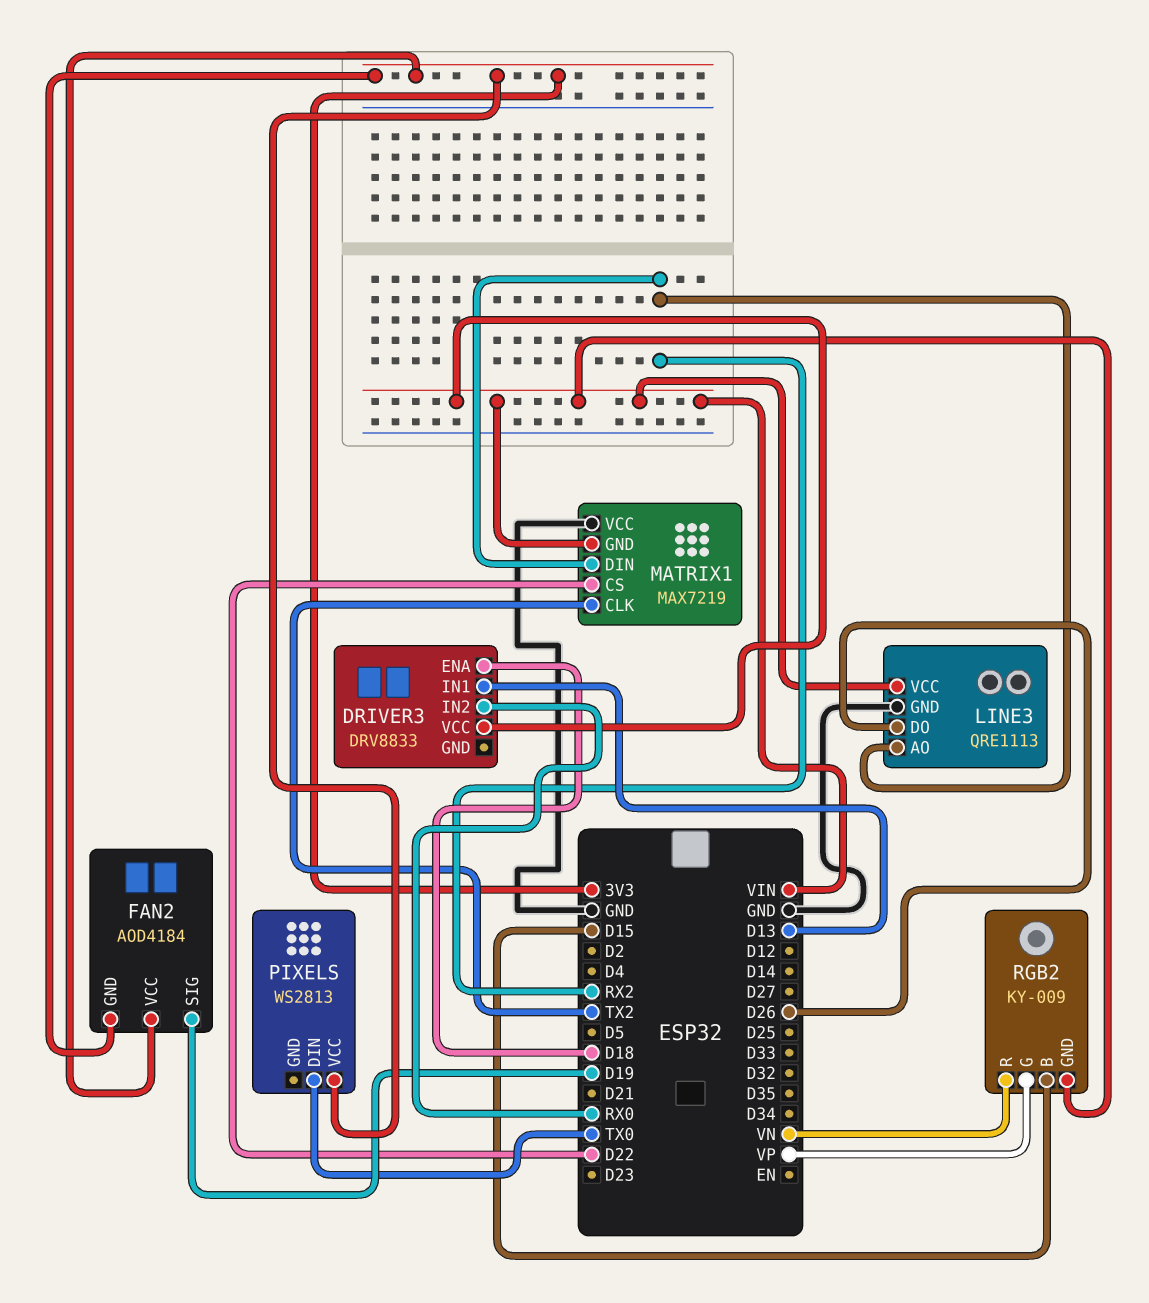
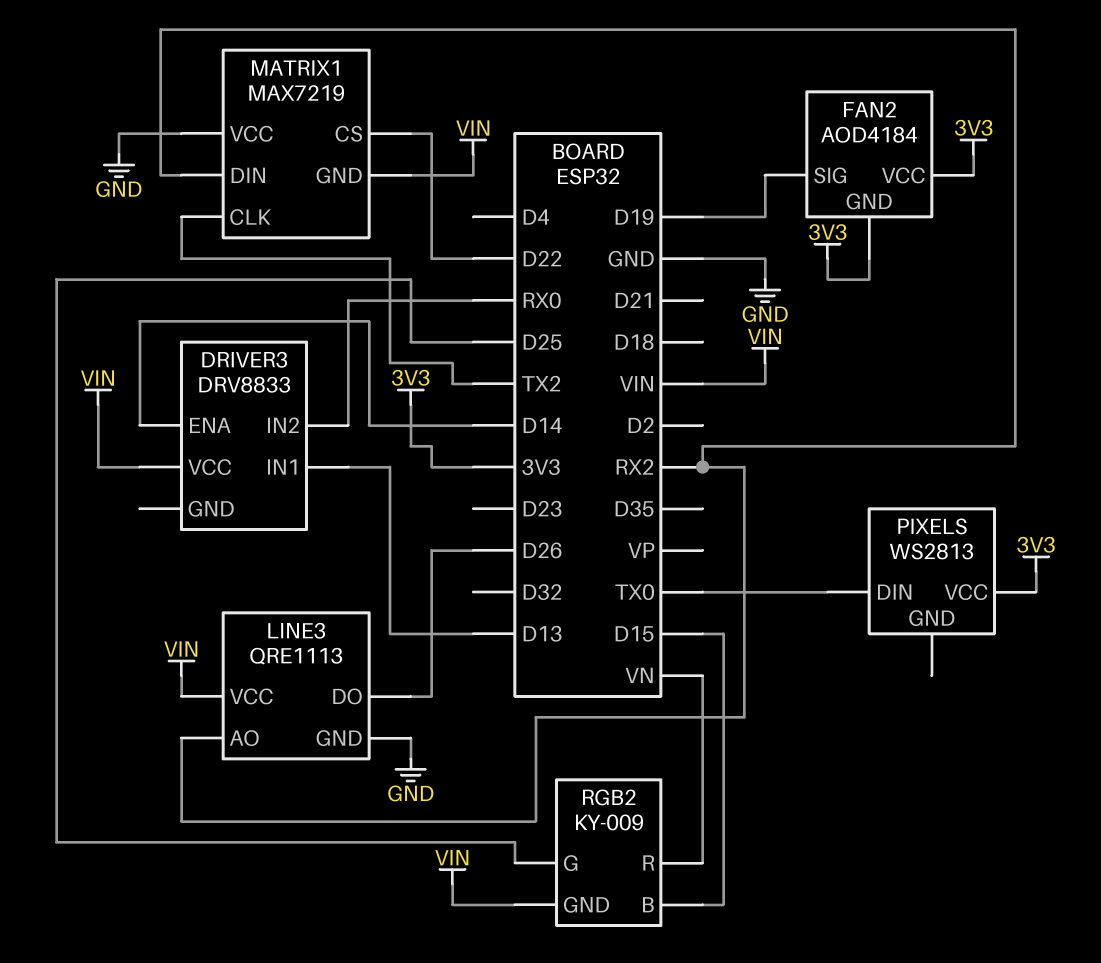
DRIVER3 pin ENA: D18 -> D14
RGB2 pin G: VP -> D25

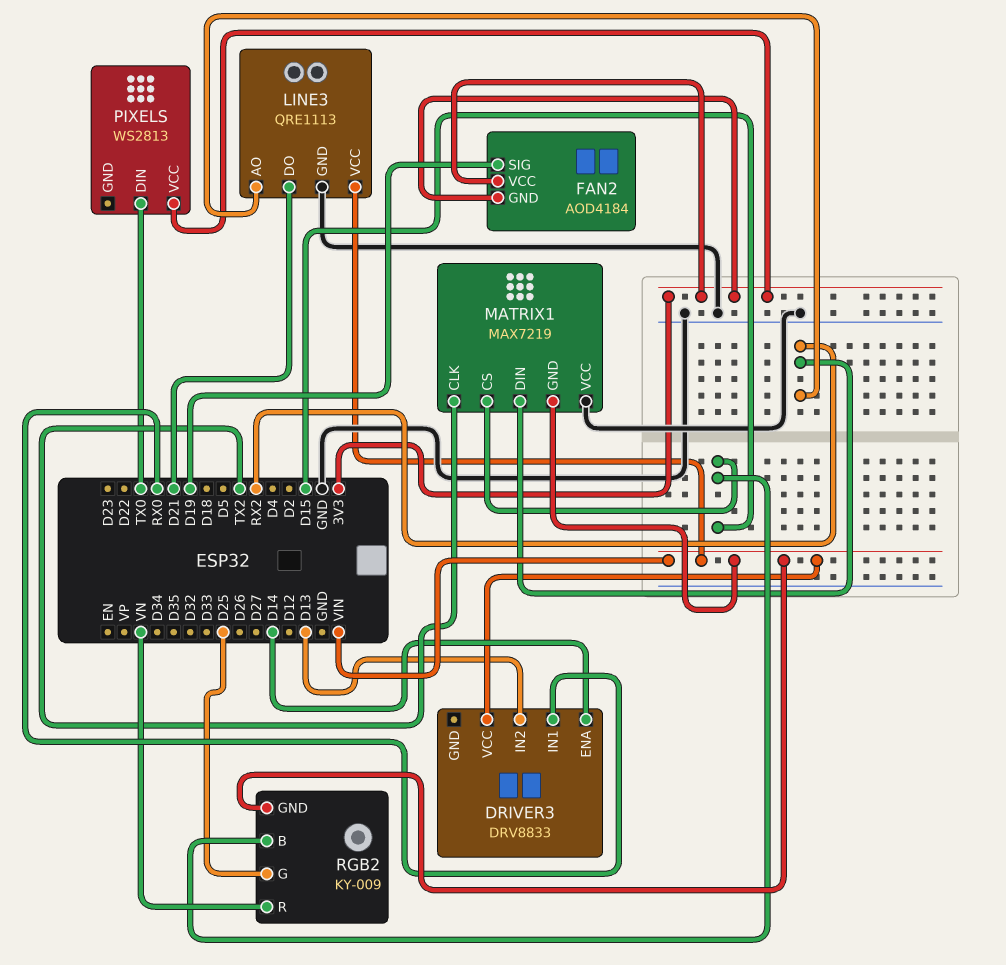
DRIVER3 pin IN1: D13 -> RX0
DRIVER3 pin IN2: RX0 -> D13
LINE3 pin DO: D26 -> D21
MATRIX1 pin CS: D22 -> D15

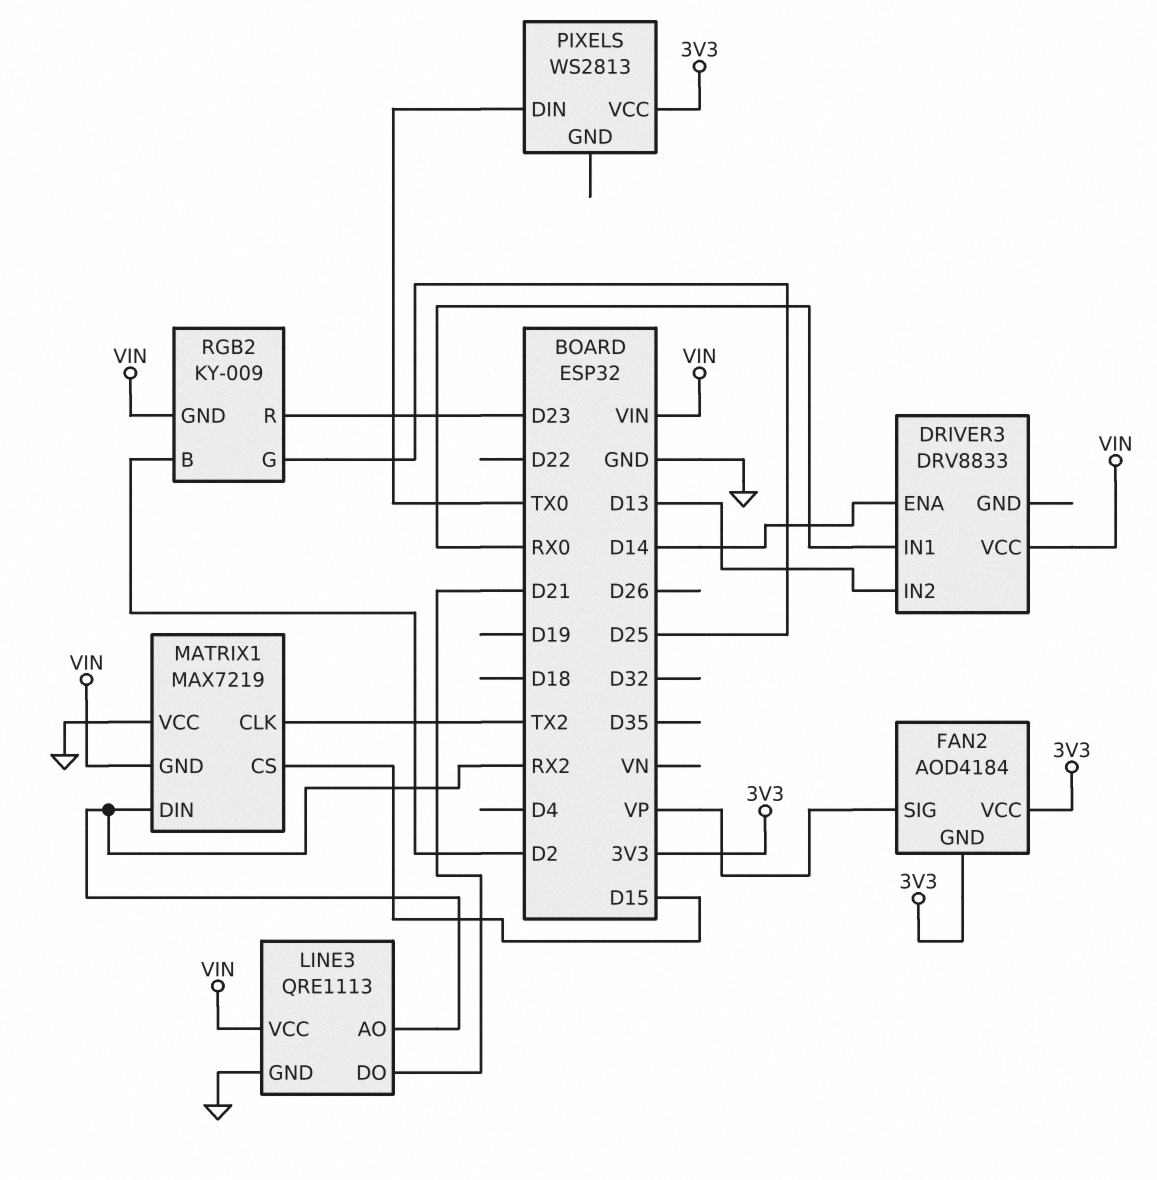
FAN2 pin SIG: D19 -> VP
RGB2 pin B: D15 -> D2
RGB2 pin R: VN -> D23

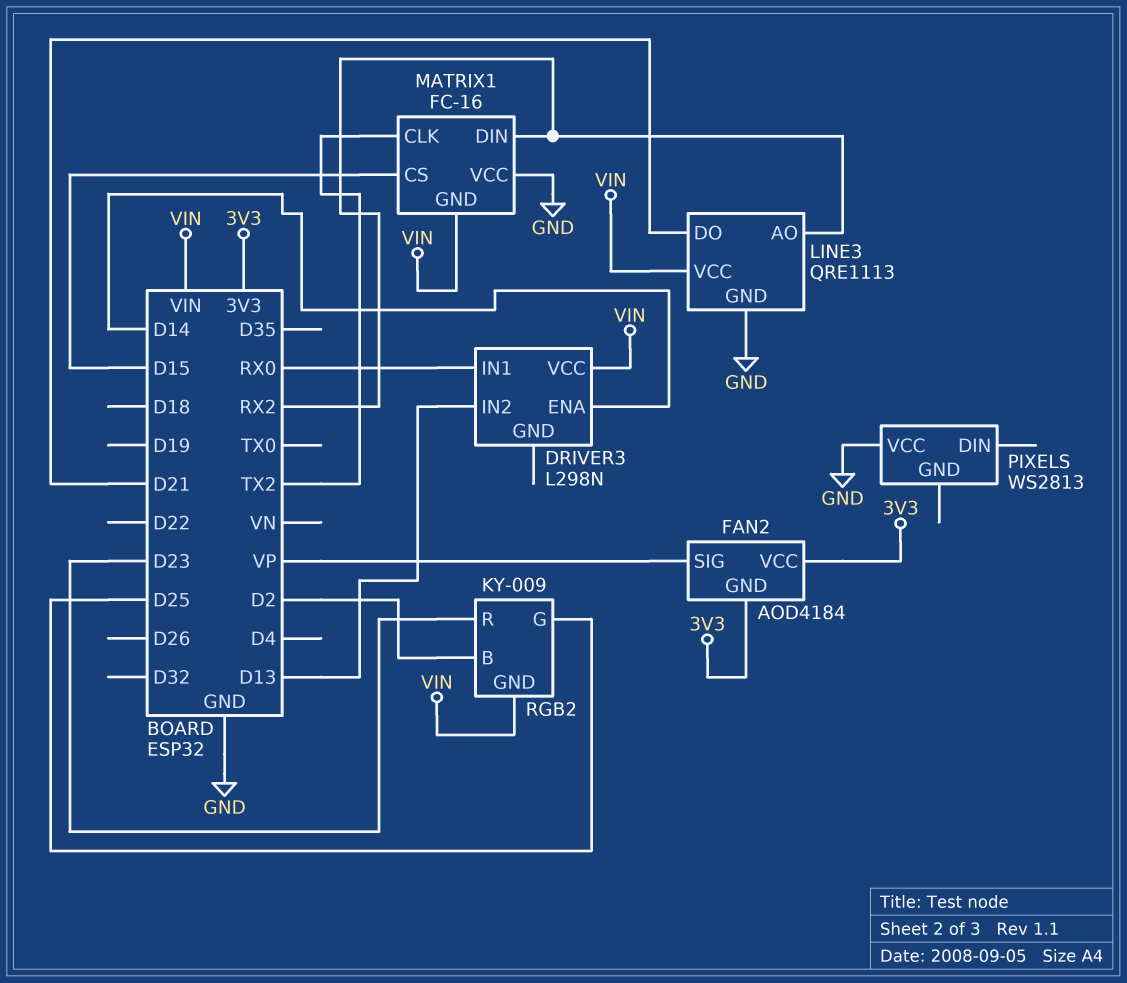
DRIVER3: DRV8833 -> L298N
MATRIX1: MAX7219 -> FC-16
PIXELS pin DIN: TX0 -> none
PIXELS pin VCC: 3V3 -> GND

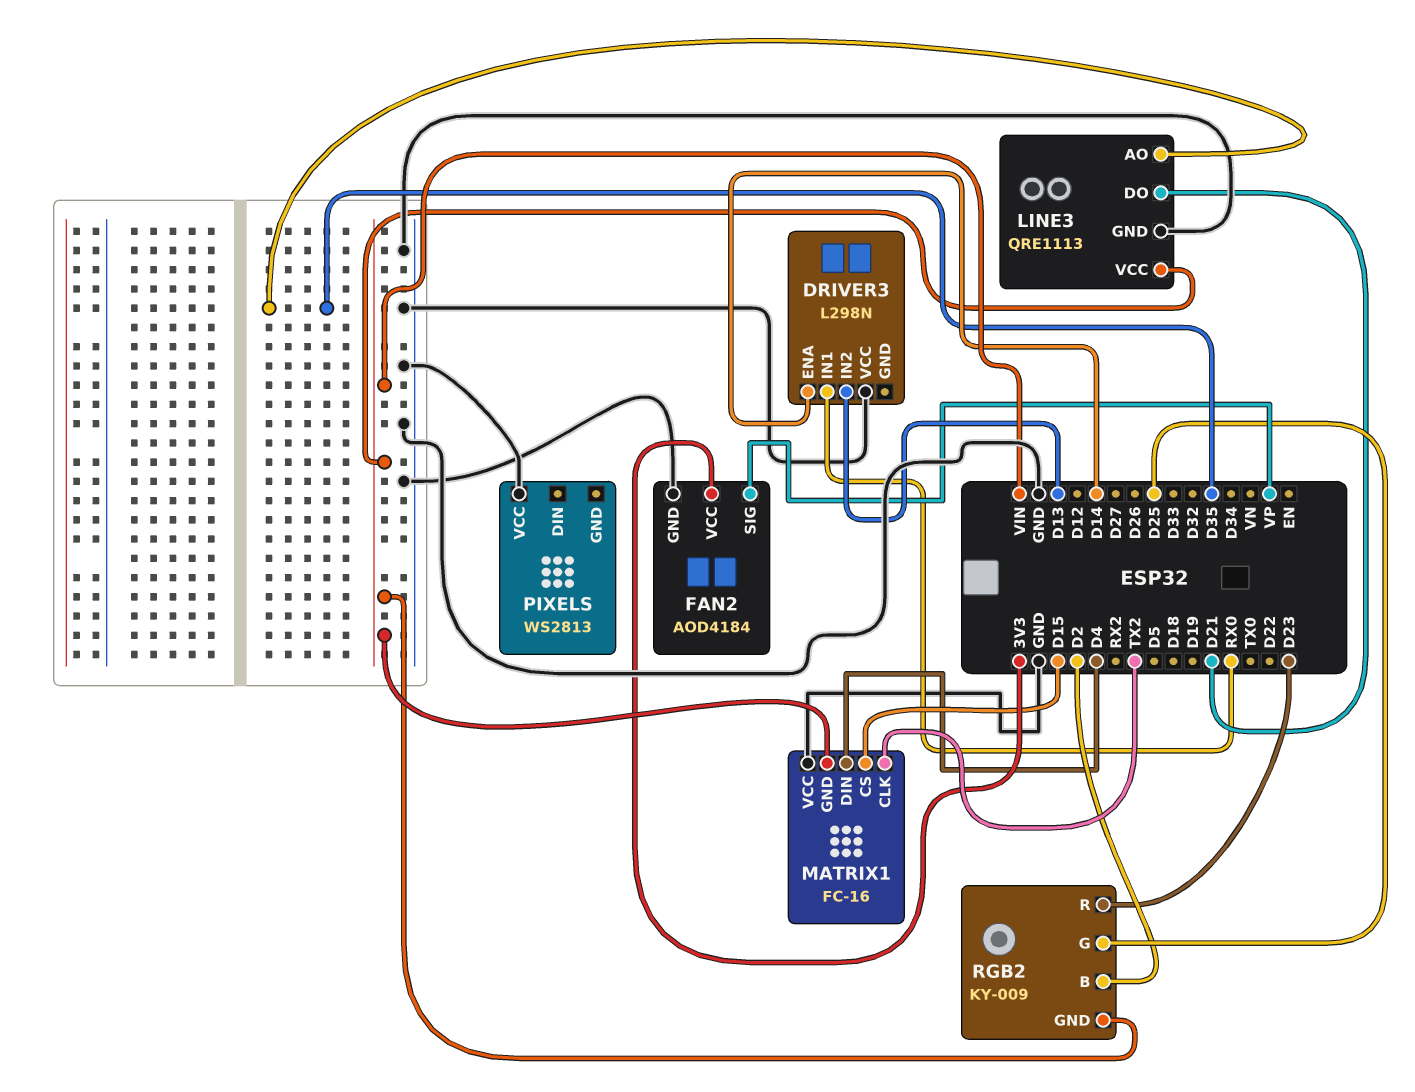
DRIVER3 pin VCC: VIN -> GND
FAN2 pin GND: 3V3 -> GND
LINE3 pin AO: RX2 -> D35
MATRIX1 pin DIN: RX2 -> D4

